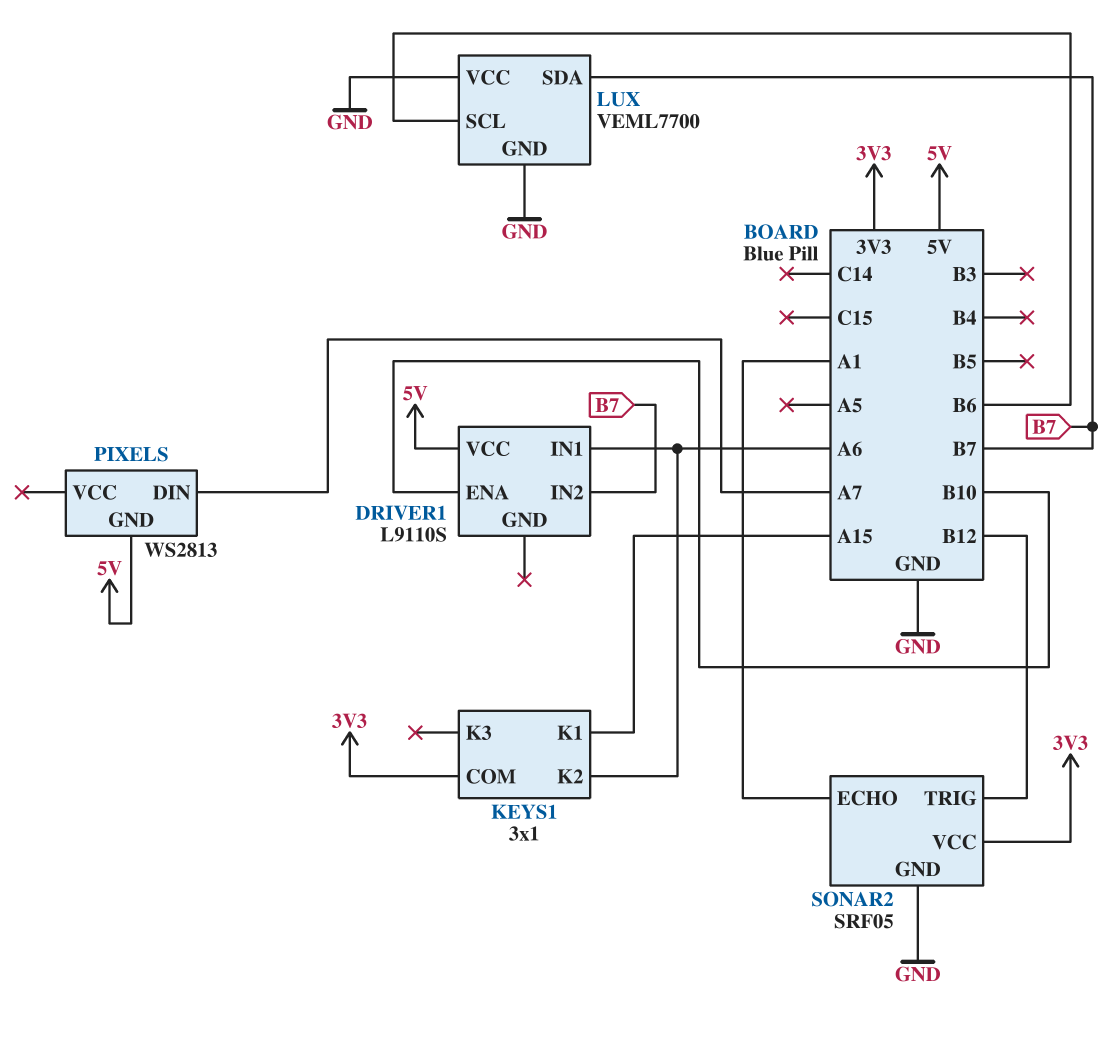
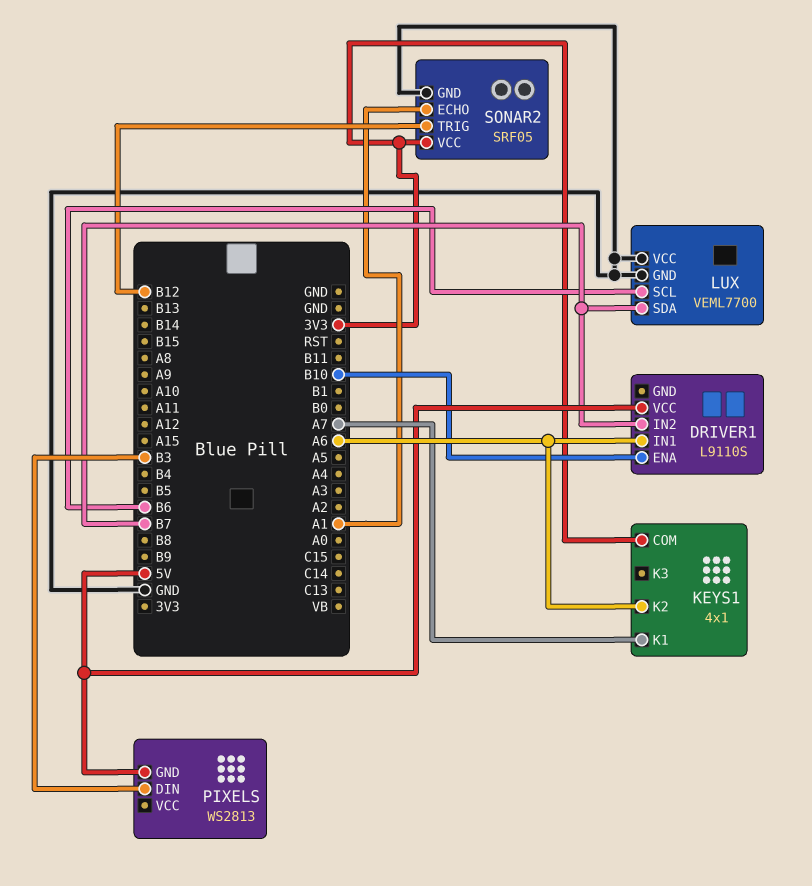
KEYS1: 3x1 -> 4x1
KEYS1 pin K1: A15 -> A7
PIXELS pin DIN: A7 -> B3

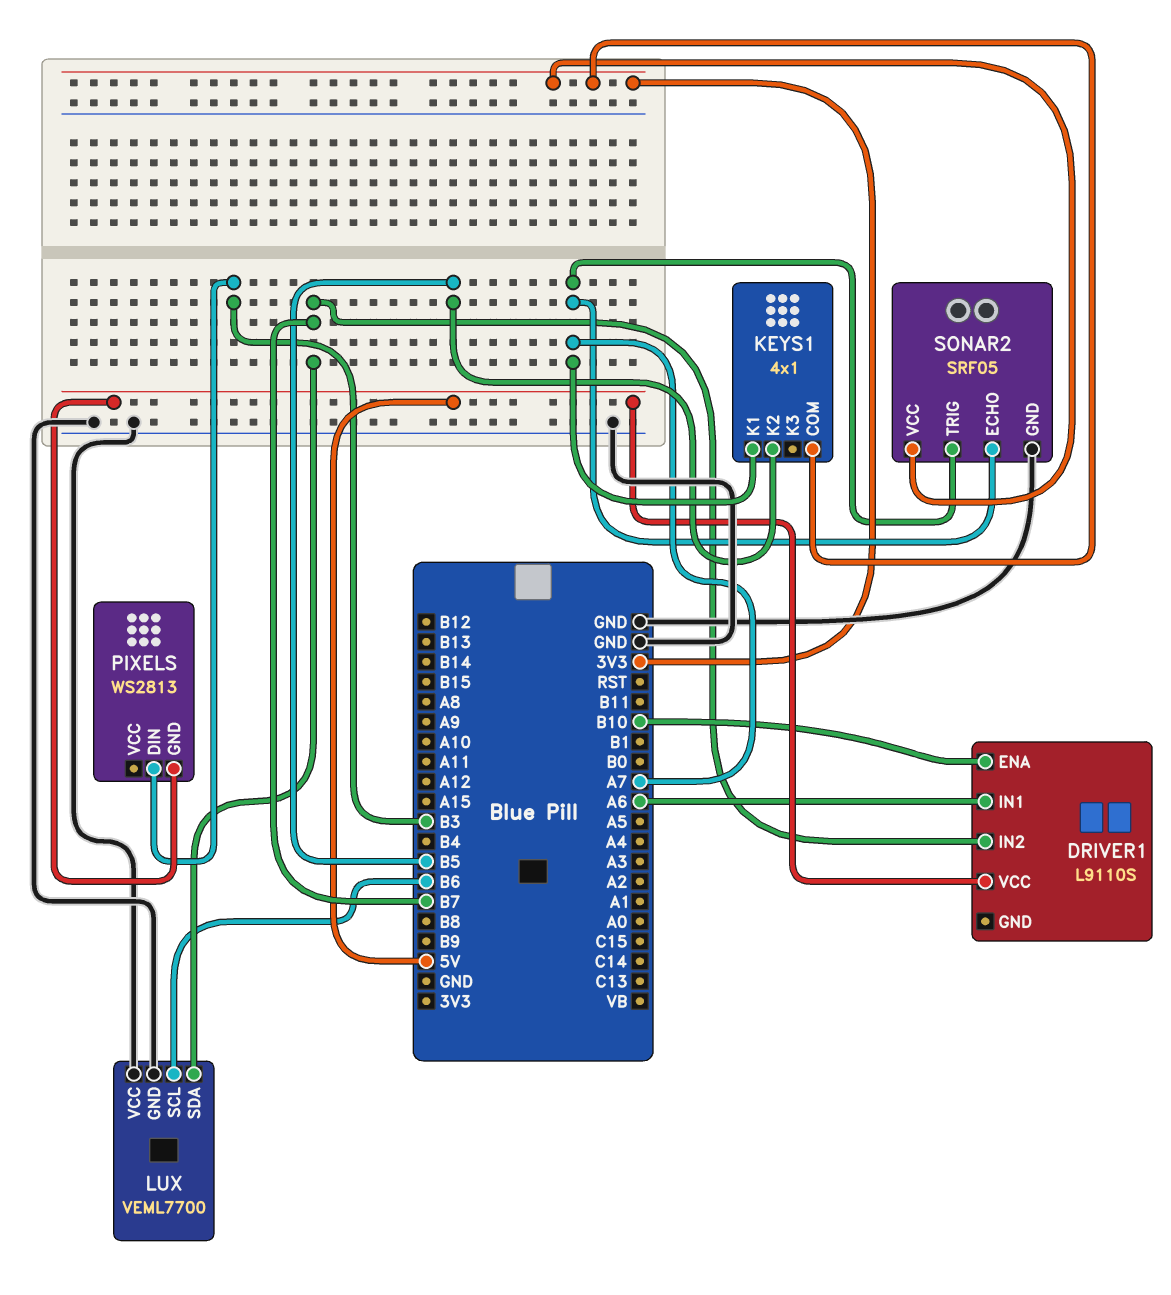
KEYS1 pin K2: A6 -> B5
SONAR2 pin ECHO: A1 -> A7
SONAR2 pin TRIG: B12 -> A7

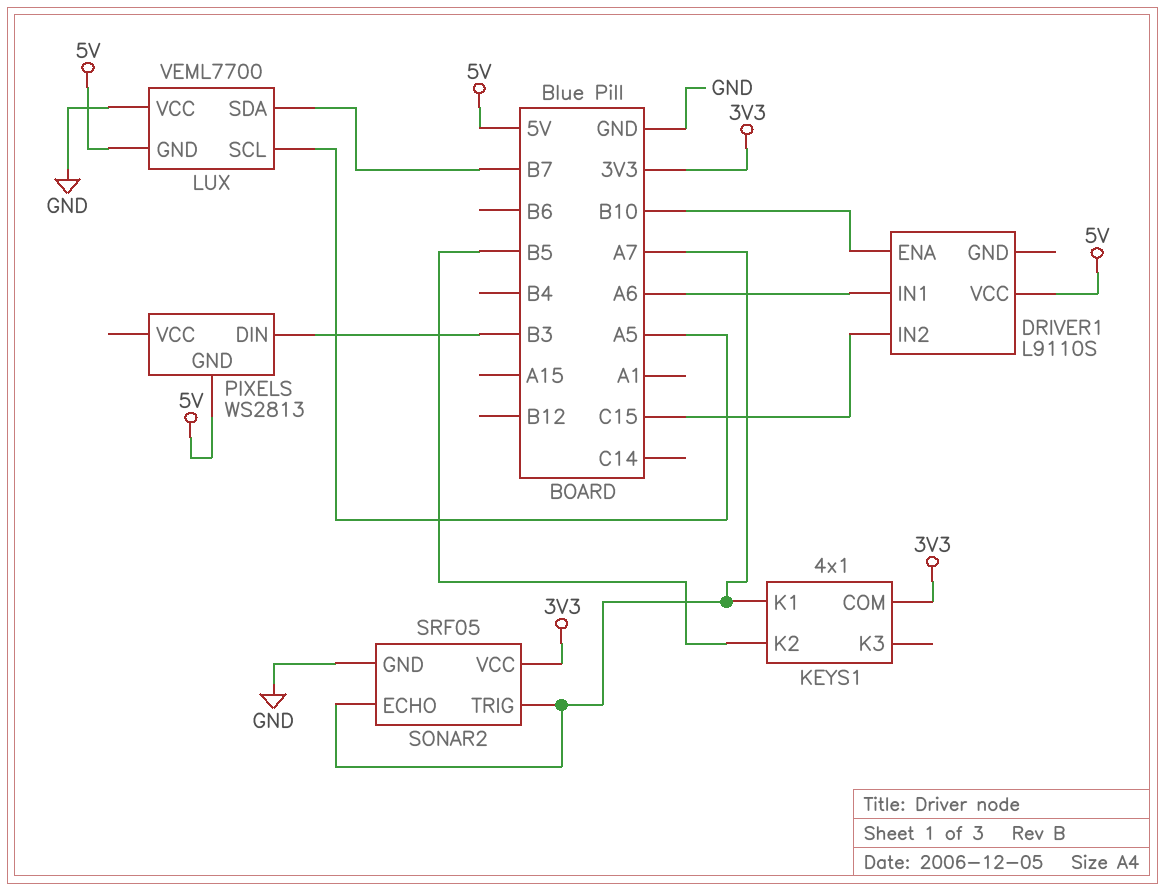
DRIVER1 pin IN2: B7 -> C15
LUX pin GND: GND -> 5V
LUX pin SCL: B6 -> A5

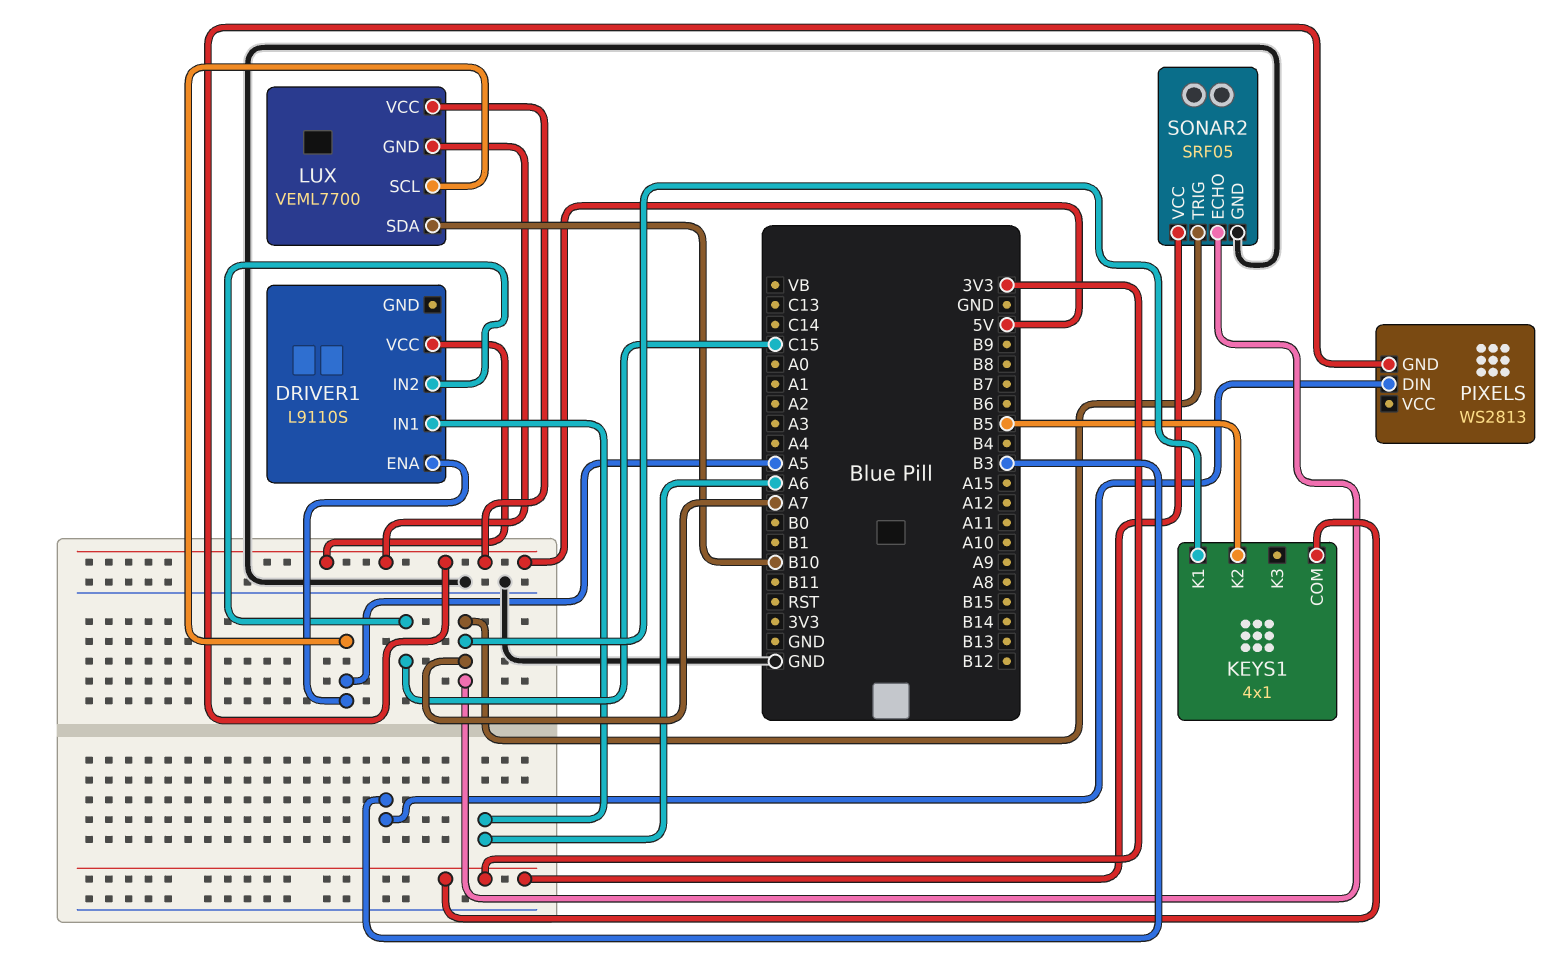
DRIVER1 pin ENA: B10 -> A5
LUX pin SDA: B7 -> B10
LUX pin VCC: GND -> 5V

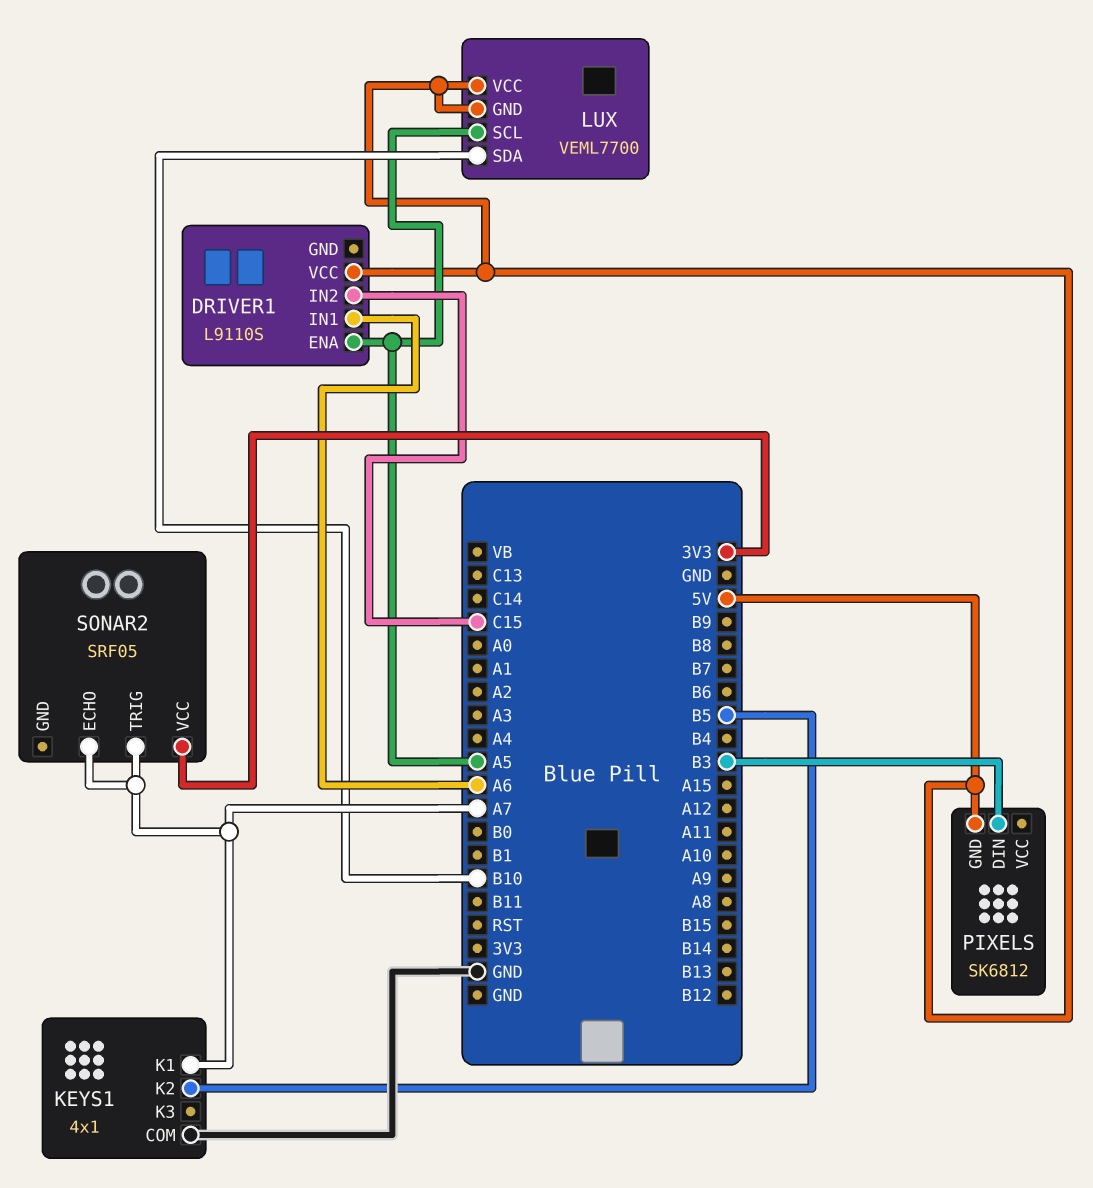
KEYS1 pin COM: 3V3 -> GND
PIXELS: WS2813 -> SK6812
SONAR2 pin GND: GND -> none

